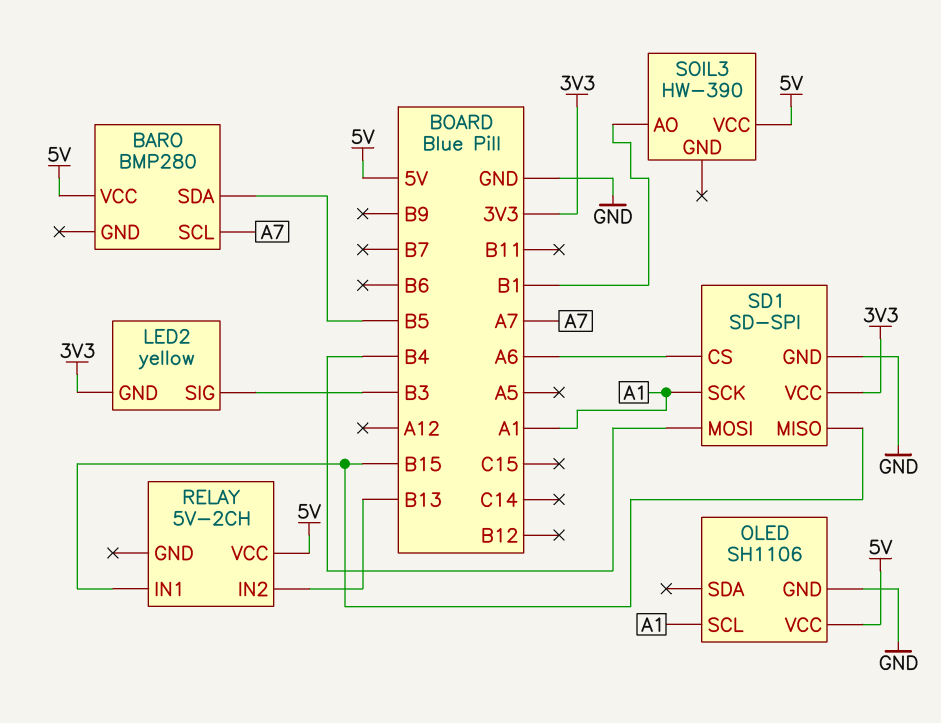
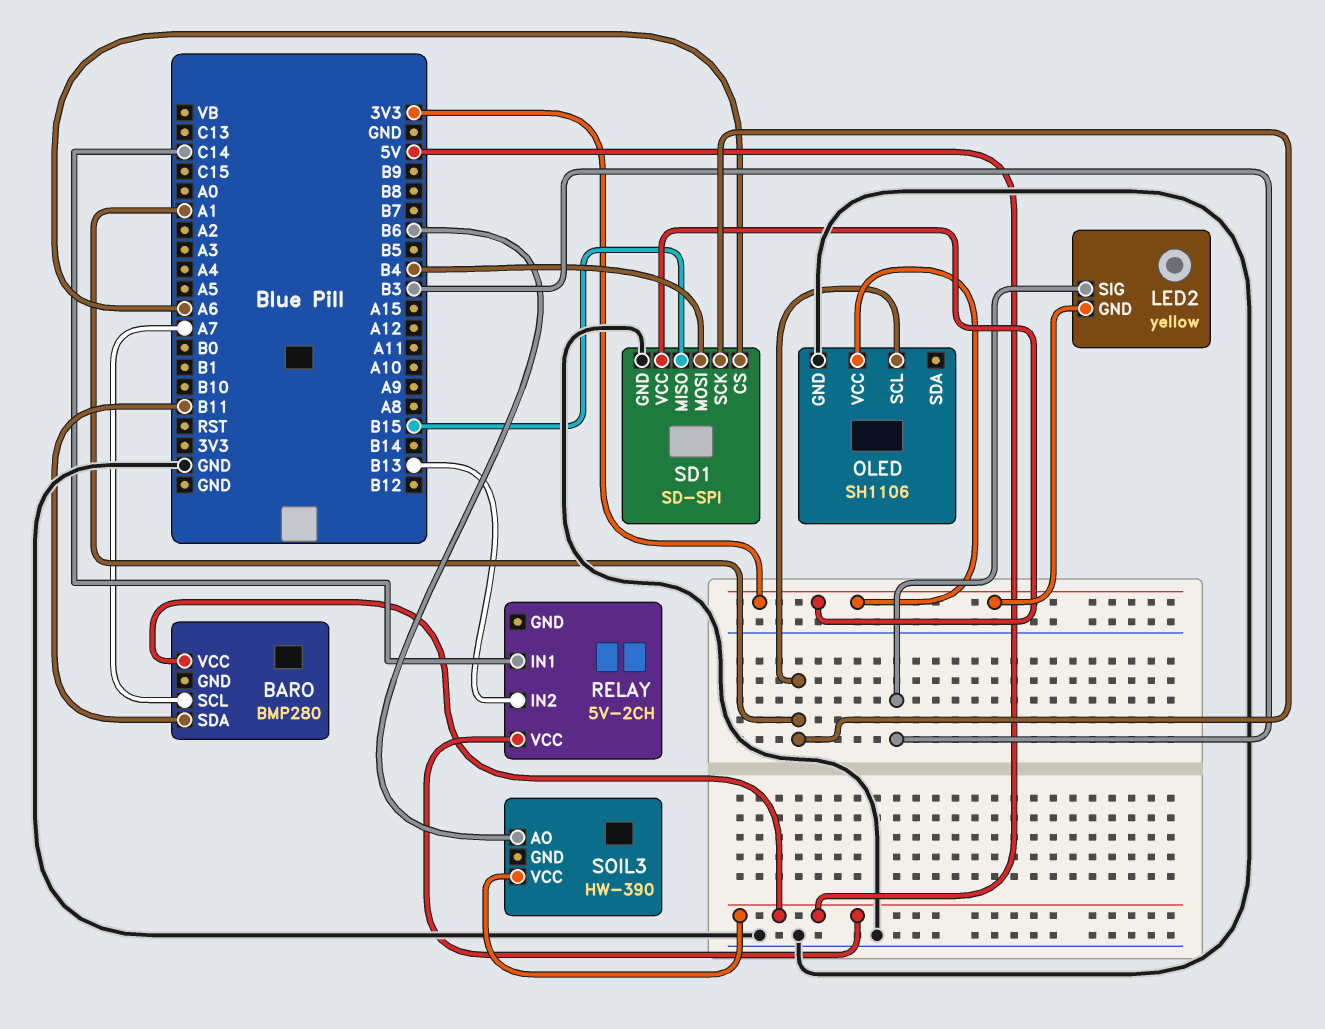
BARO pin SDA: B5 -> B11
OLED pin VCC: 5V -> 3V3
RELAY pin IN1: B15 -> C14
SOIL3 pin AO: B1 -> B6

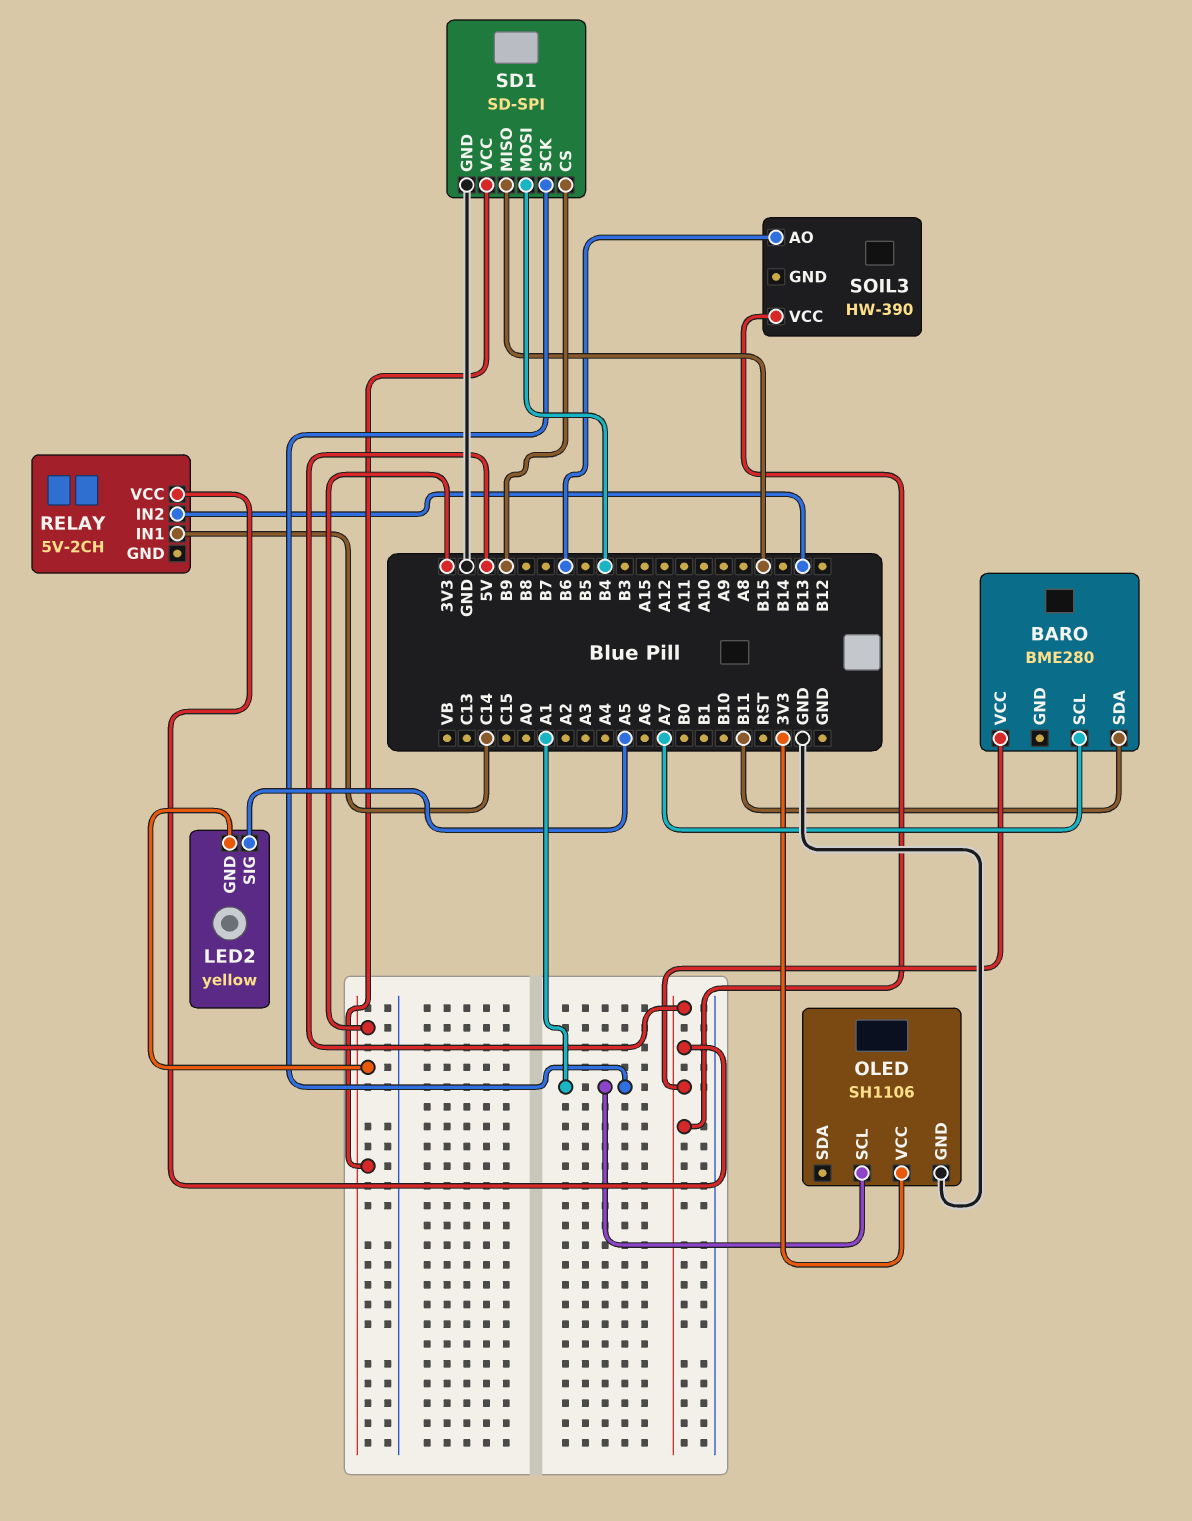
BARO: BMP280 -> BME280
LED2 pin SIG: B3 -> A5
SD1 pin CS: A6 -> B9

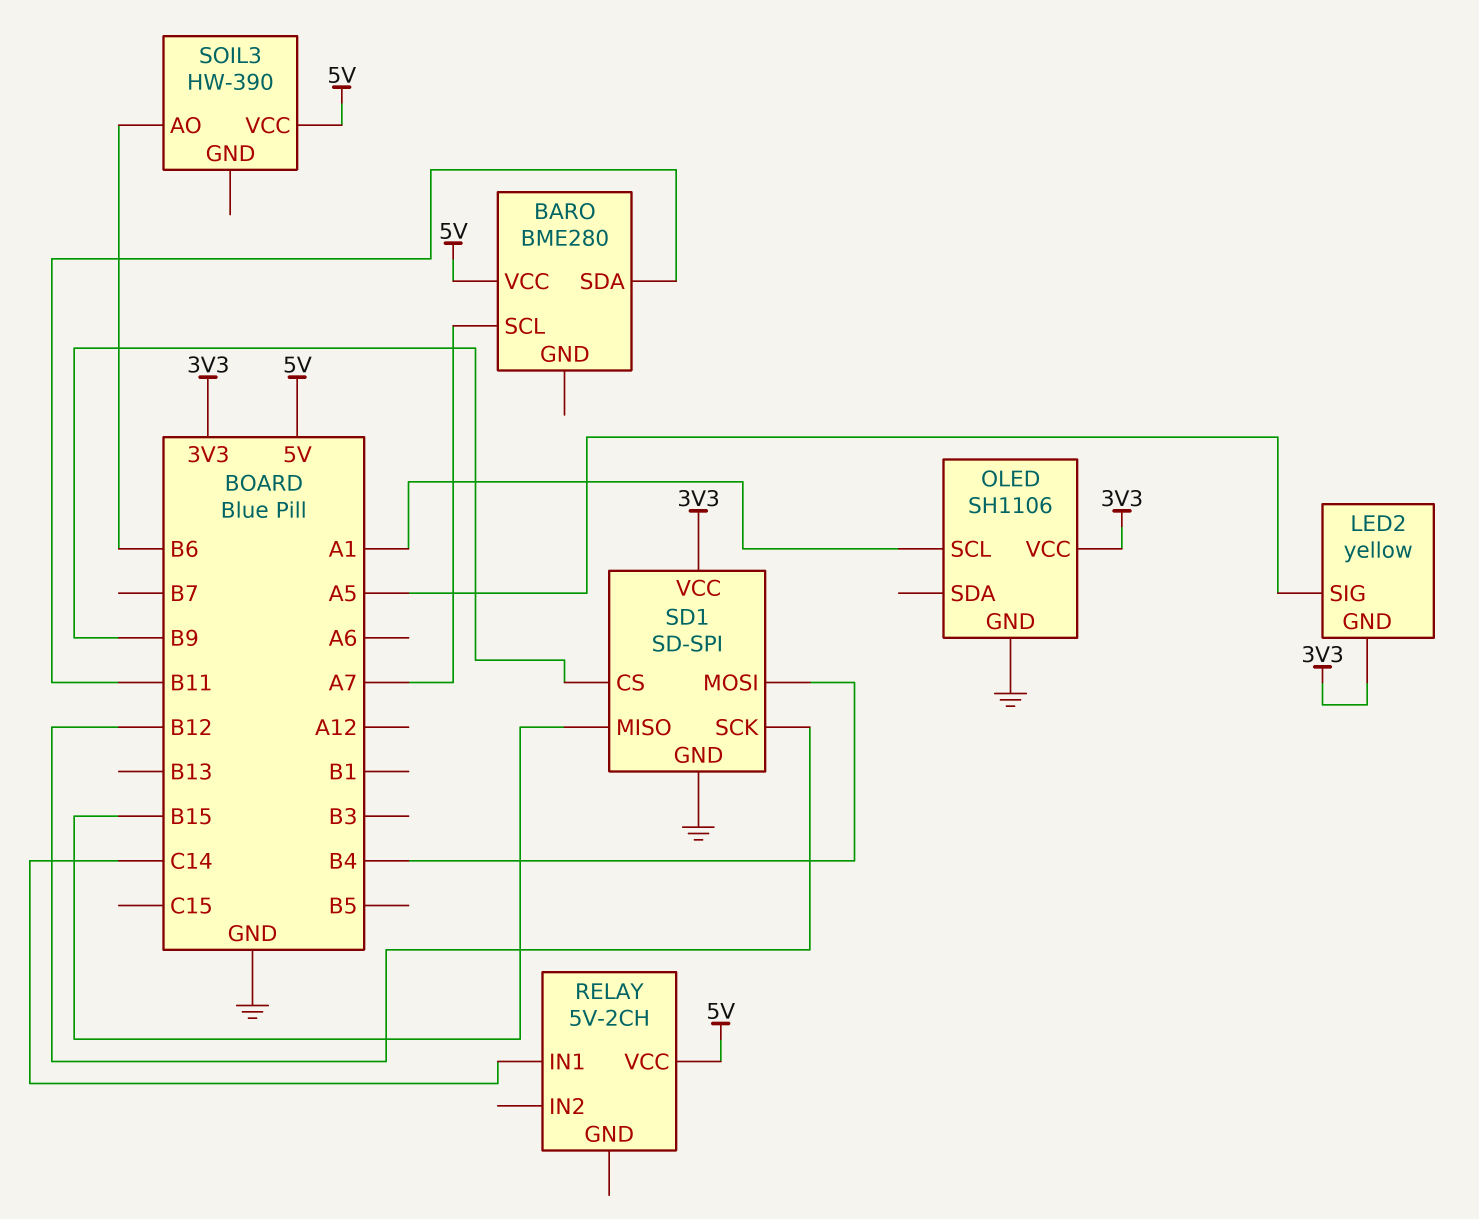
RELAY pin IN2: B13 -> none
SD1 pin SCK: A1 -> B12

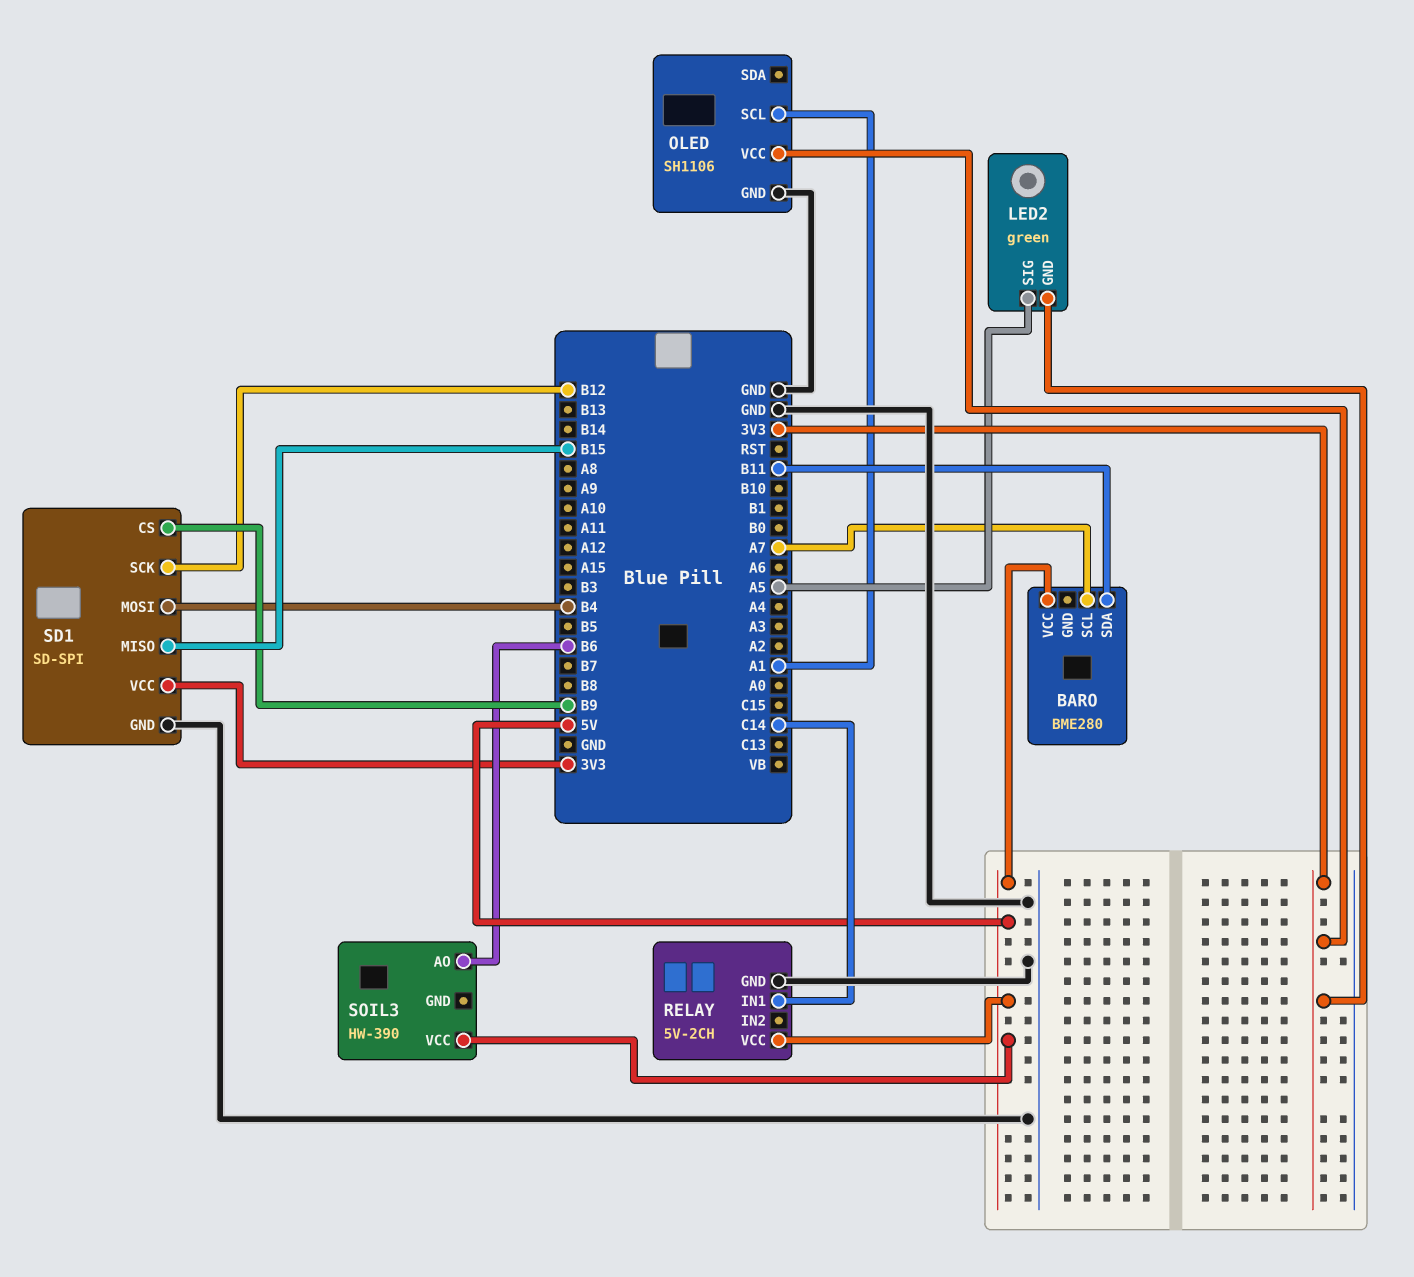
LED2: yellow -> green
RELAY pin GND: none -> GND

